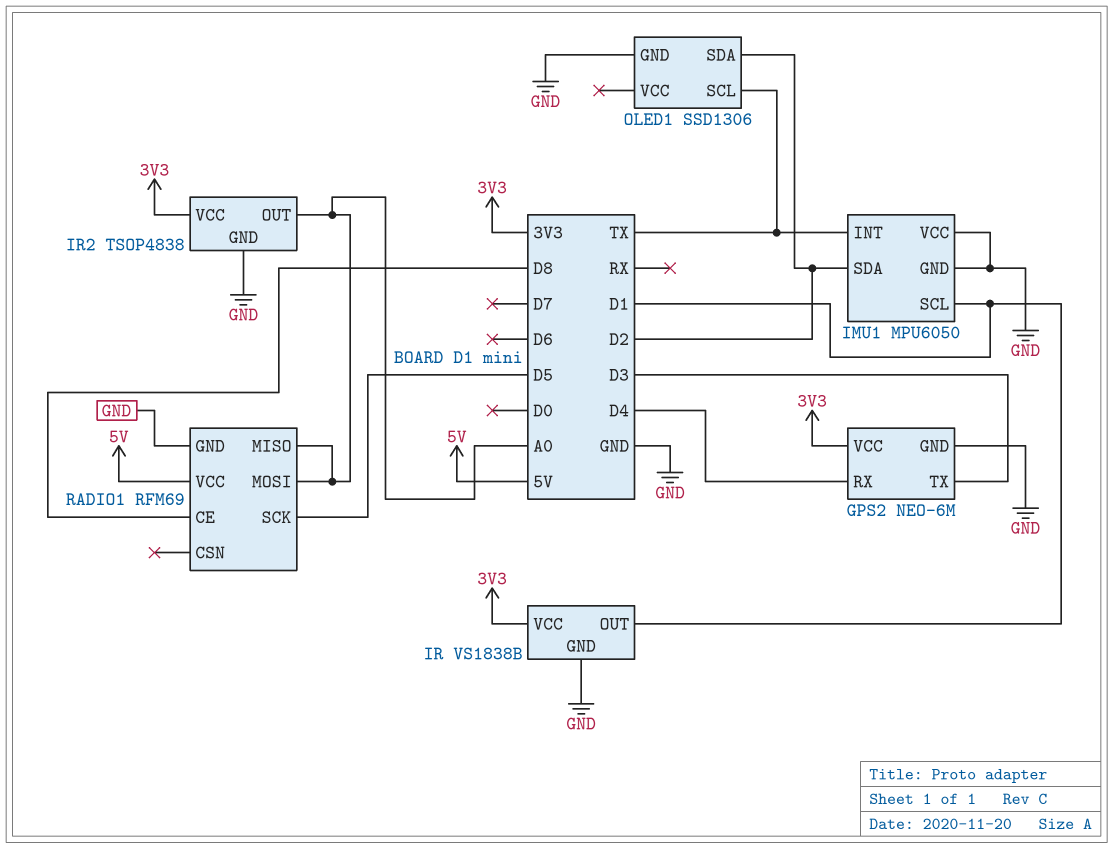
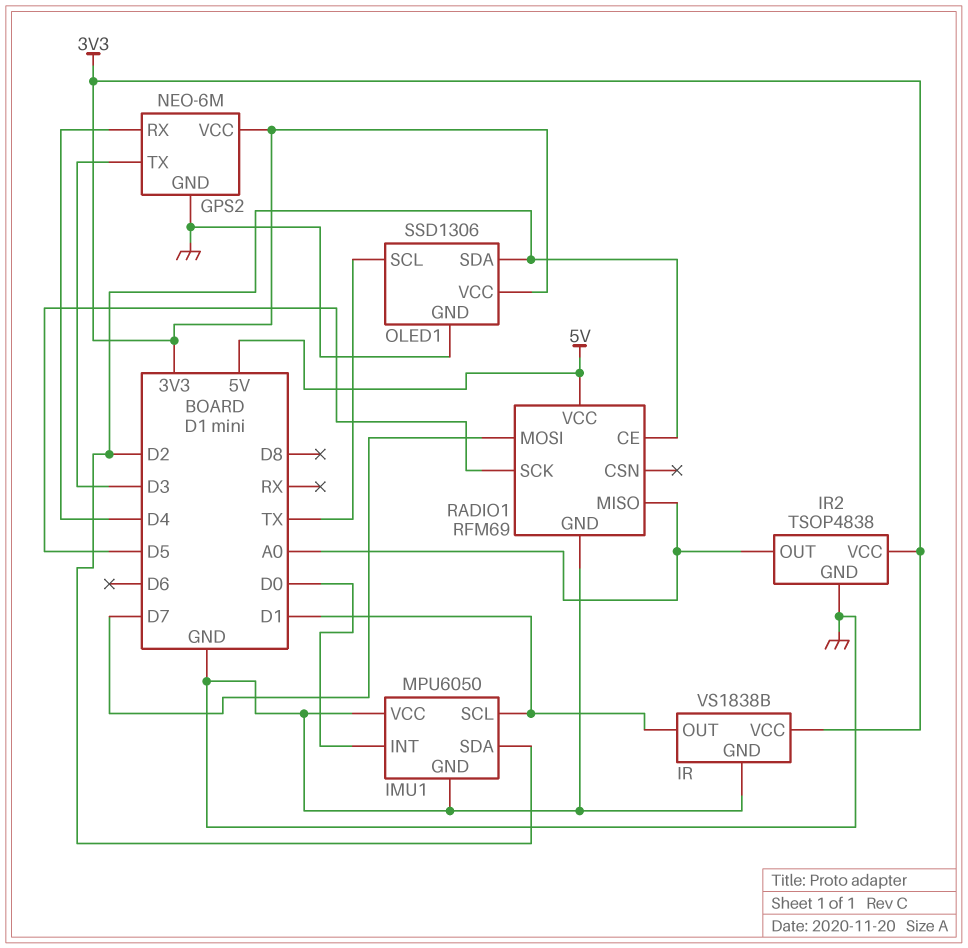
IMU1 pin INT: TX -> D0
OLED1 pin VCC: none -> 3V3
RADIO1 pin CE: D8 -> D2
RADIO1 pin MOSI: A0 -> D7

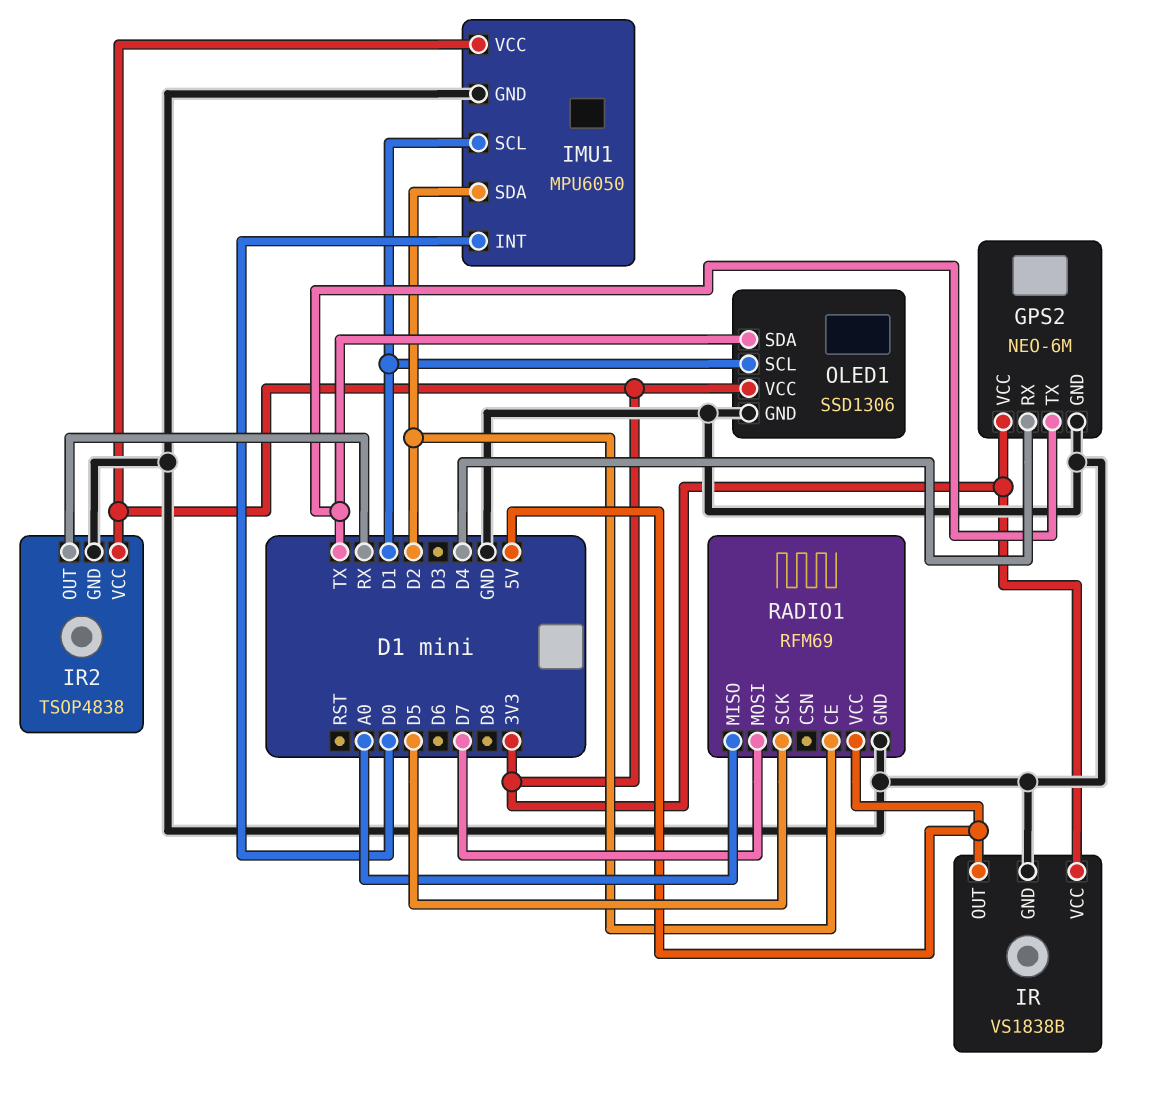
GPS2 pin TX: D3 -> TX
IMU1 pin VCC: GND -> 3V3
IR pin OUT: D1 -> 5V
IR2 pin OUT: A0 -> RX
OLED1 pin SCL: TX -> D1
OLED1 pin SDA: D2 -> TX

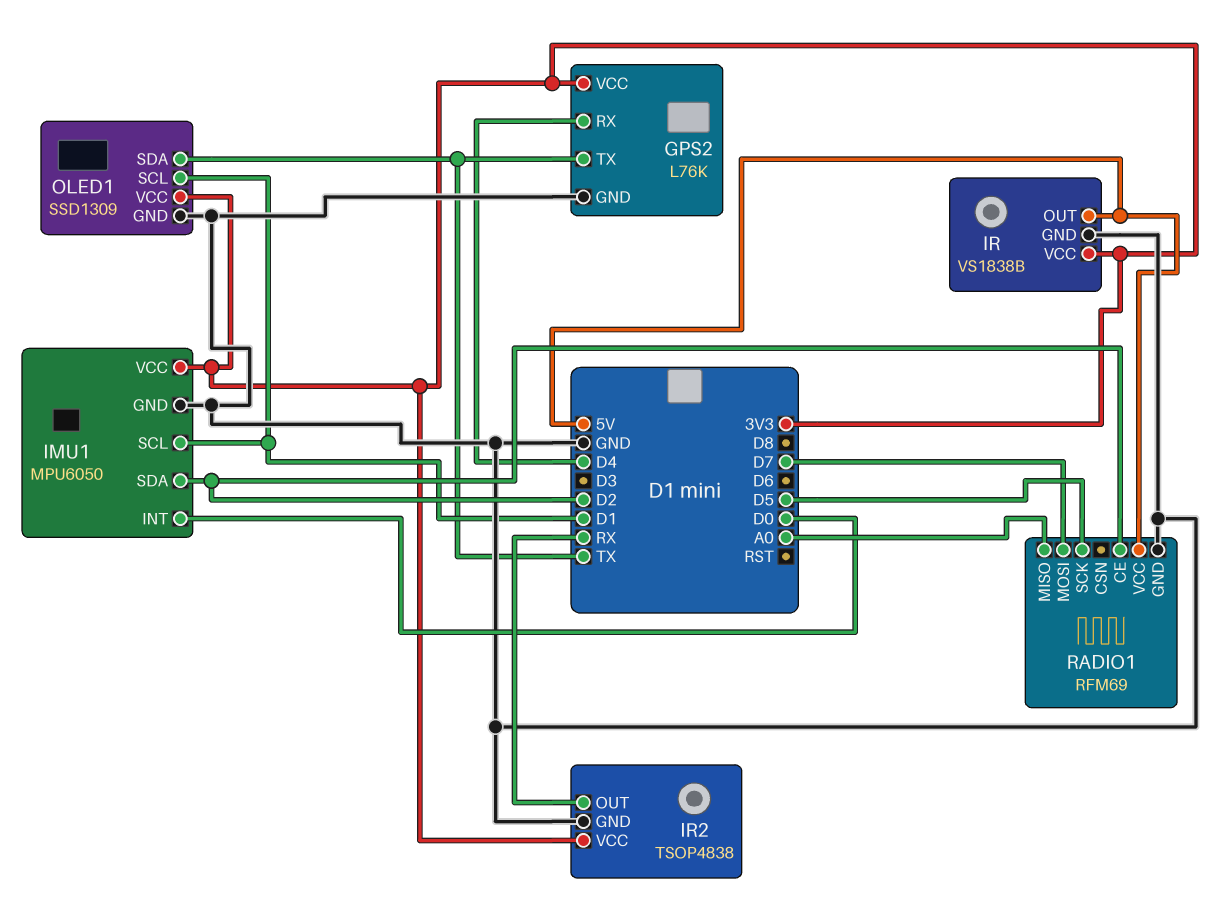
GPS2: NEO-6M -> L76K
OLED1: SSD1306 -> SSD1309

